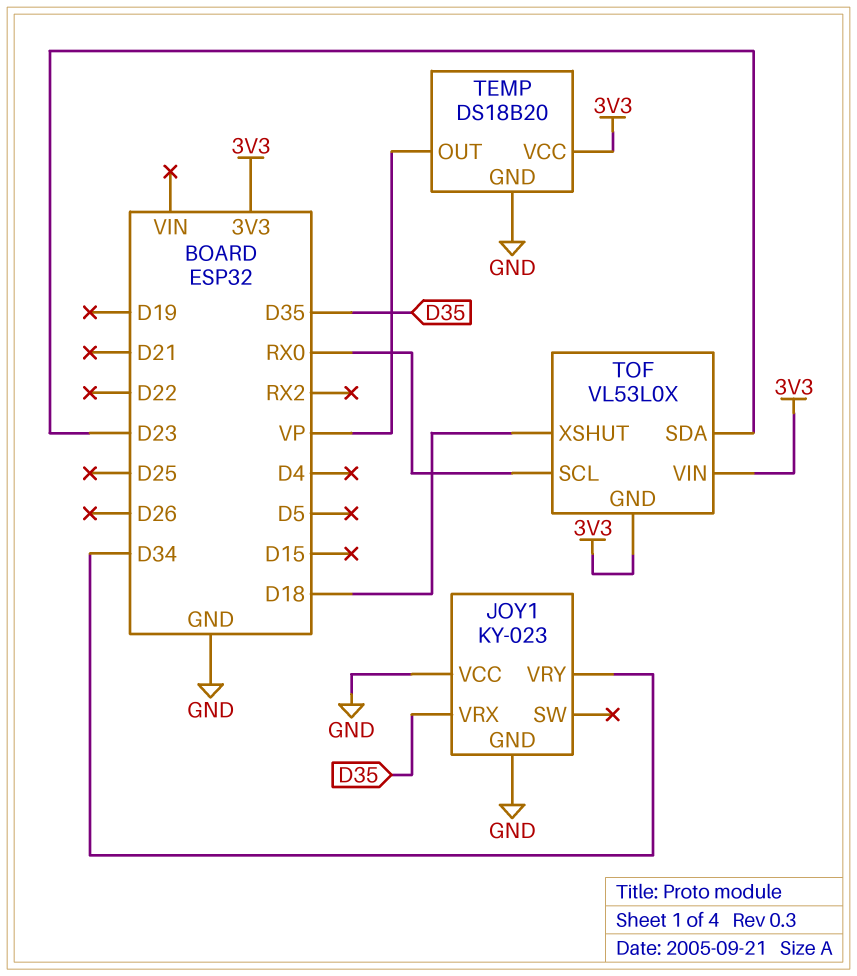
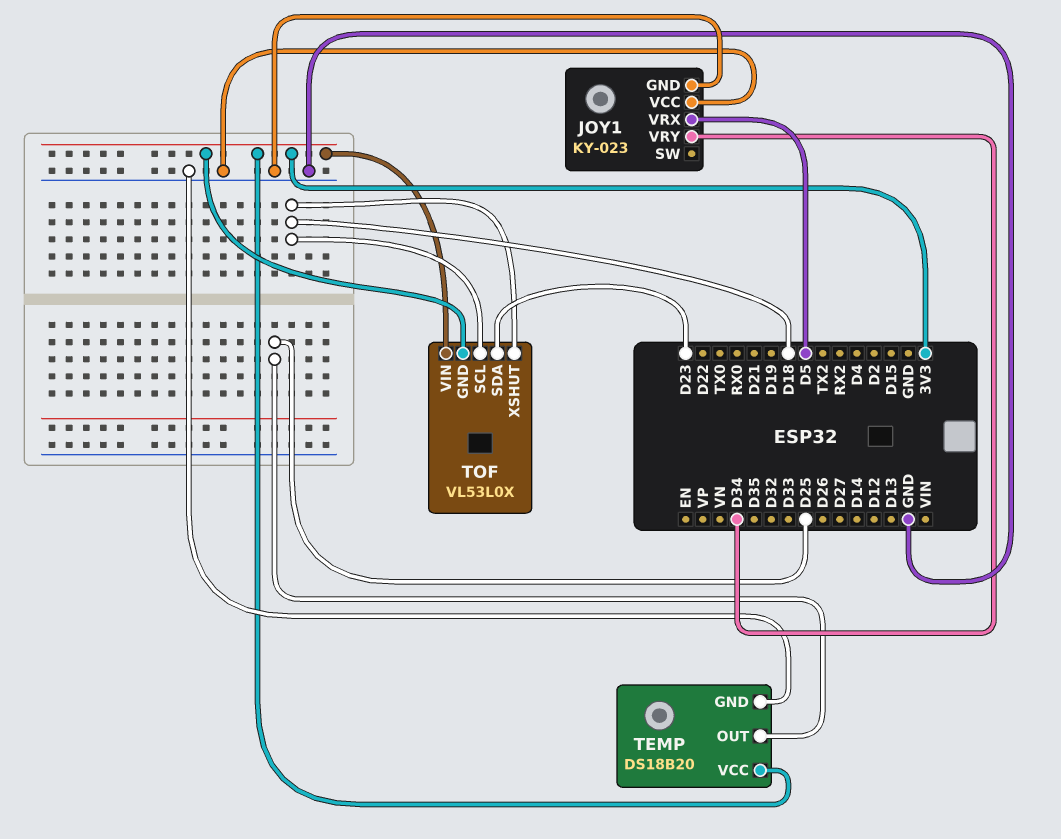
JOY1 pin VRX: D35 -> D5
TEMP pin OUT: VP -> D25
TOF pin SCL: RX0 -> D18

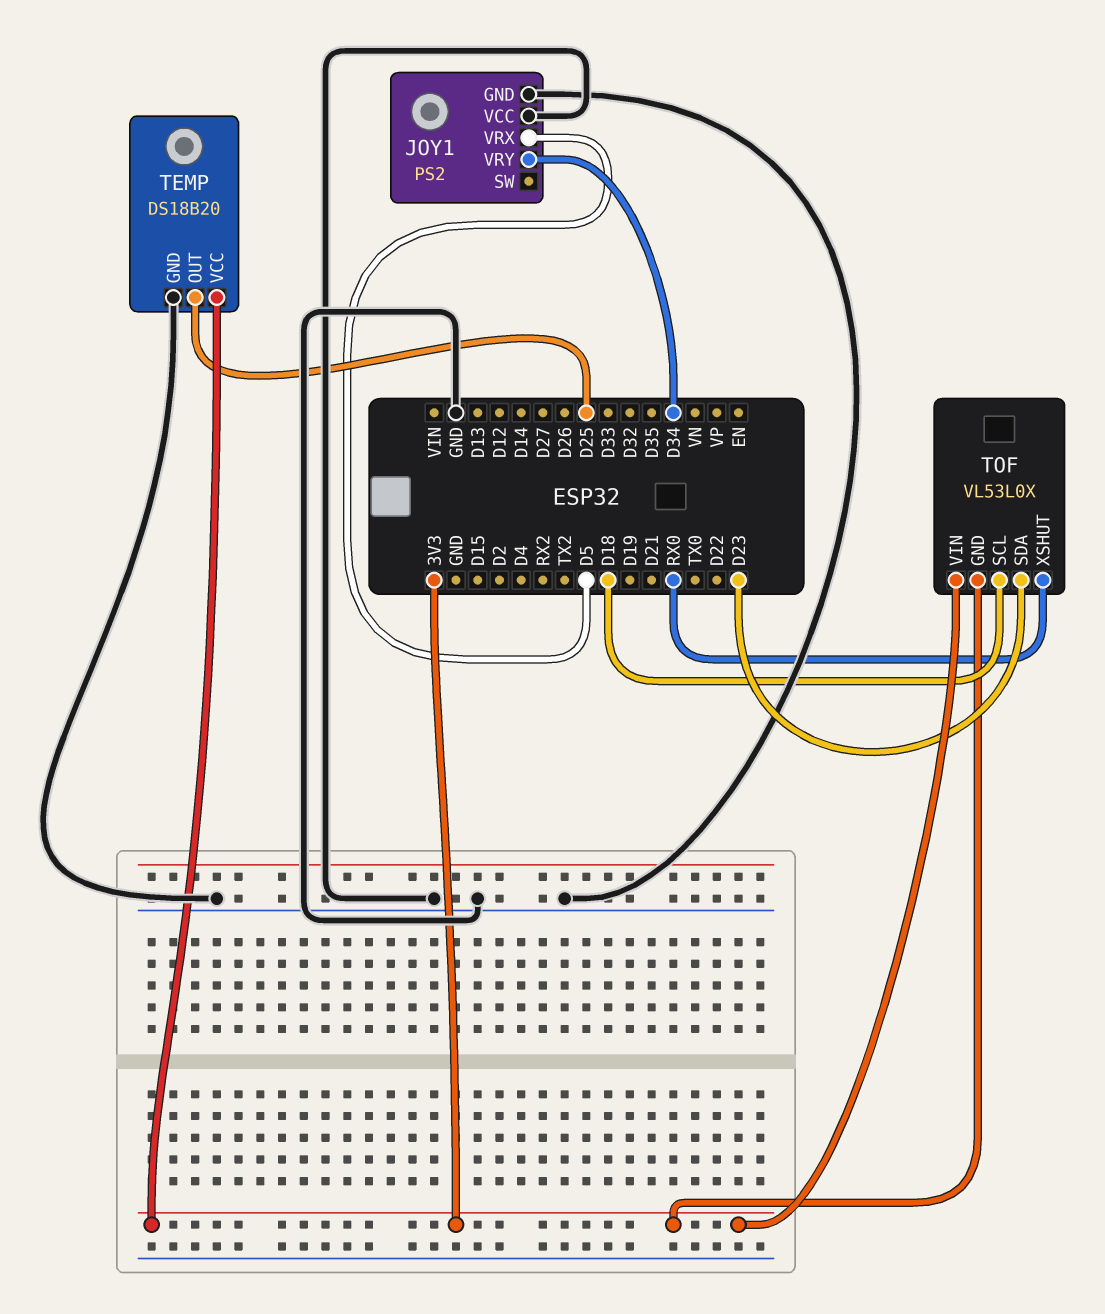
JOY1: KY-023 -> PS2
TOF pin XSHUT: D18 -> RX0

